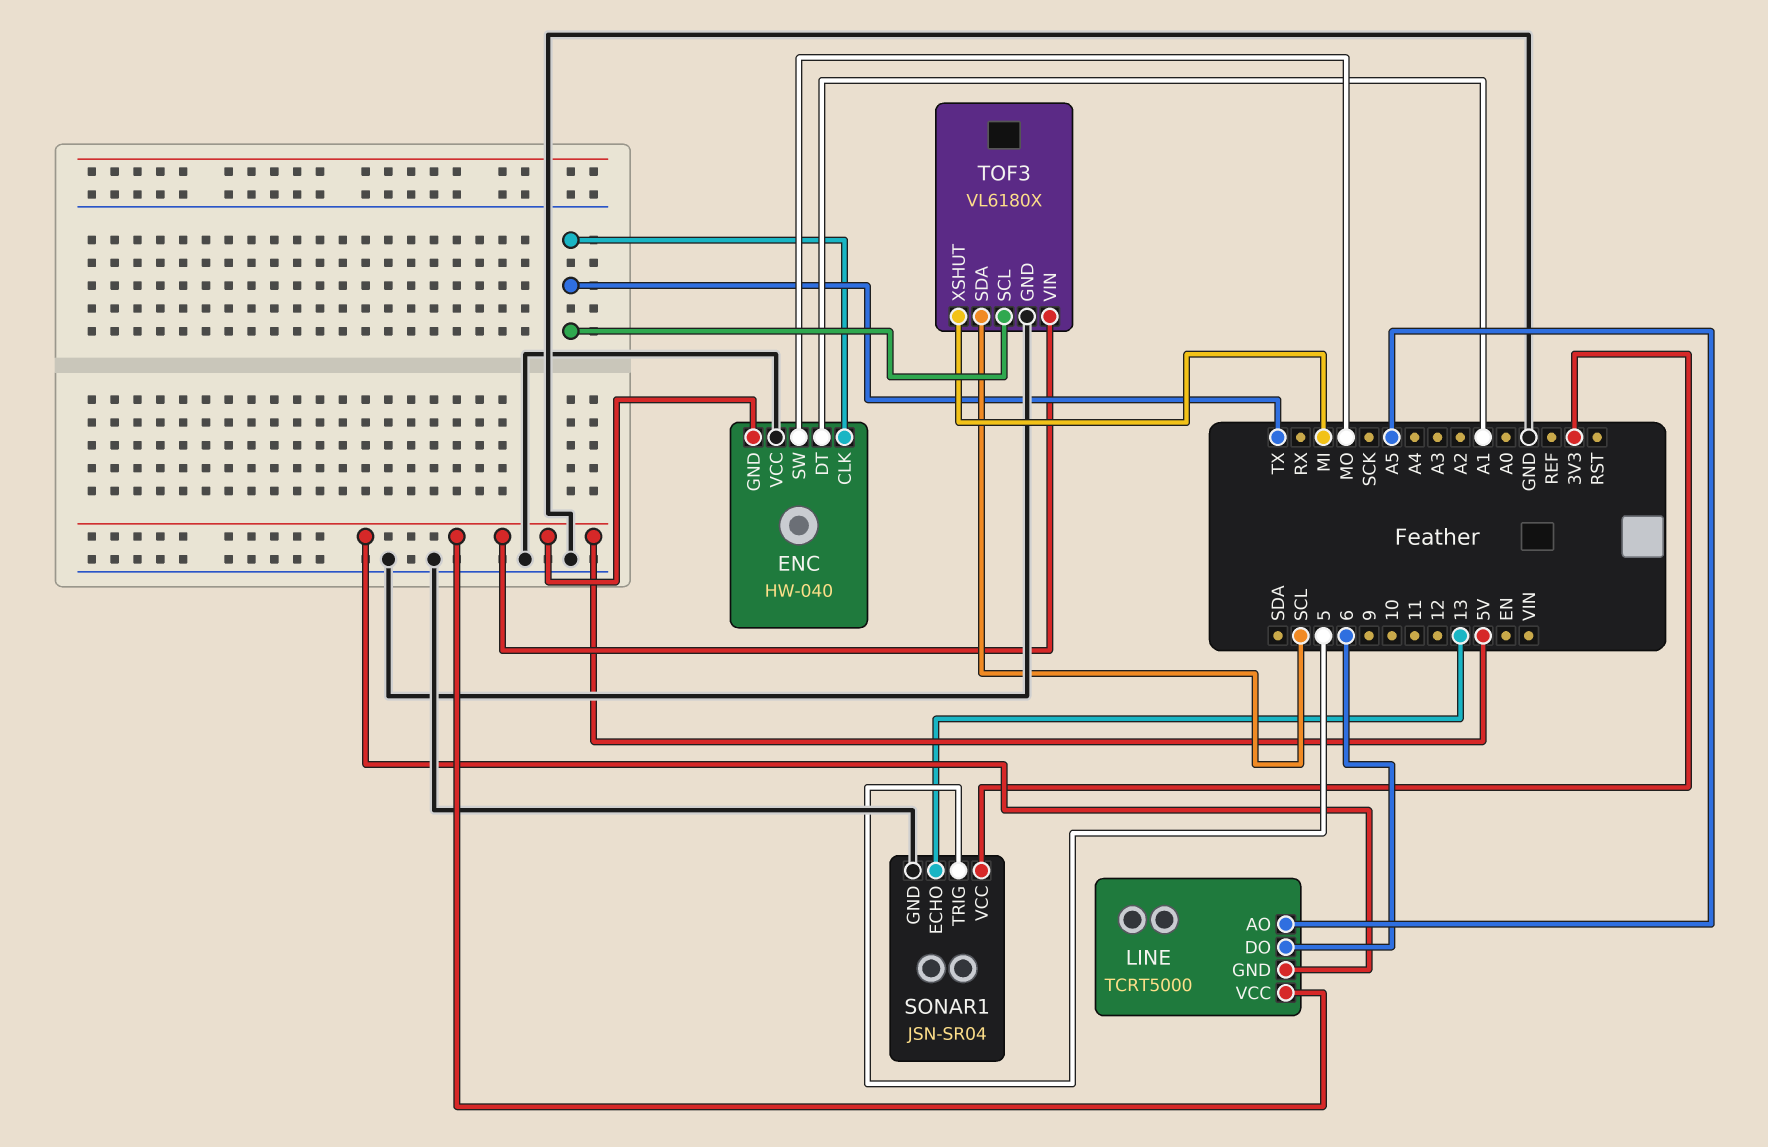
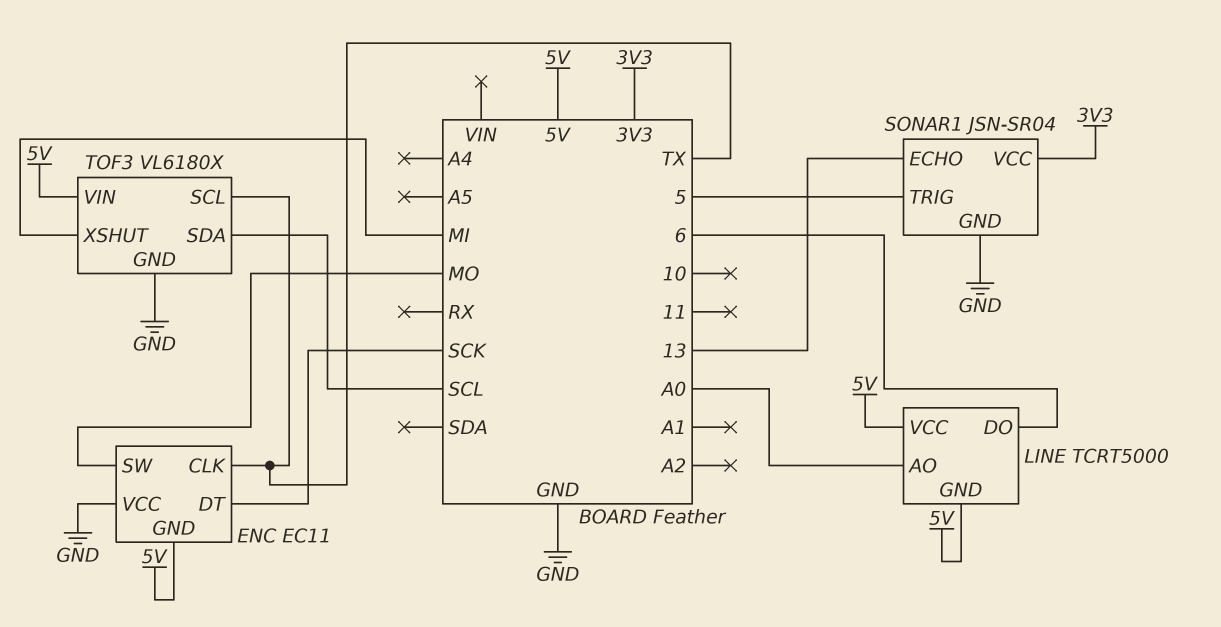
ENC: HW-040 -> EC11
ENC pin DT: A1 -> SCK
LINE pin AO: A5 -> A0

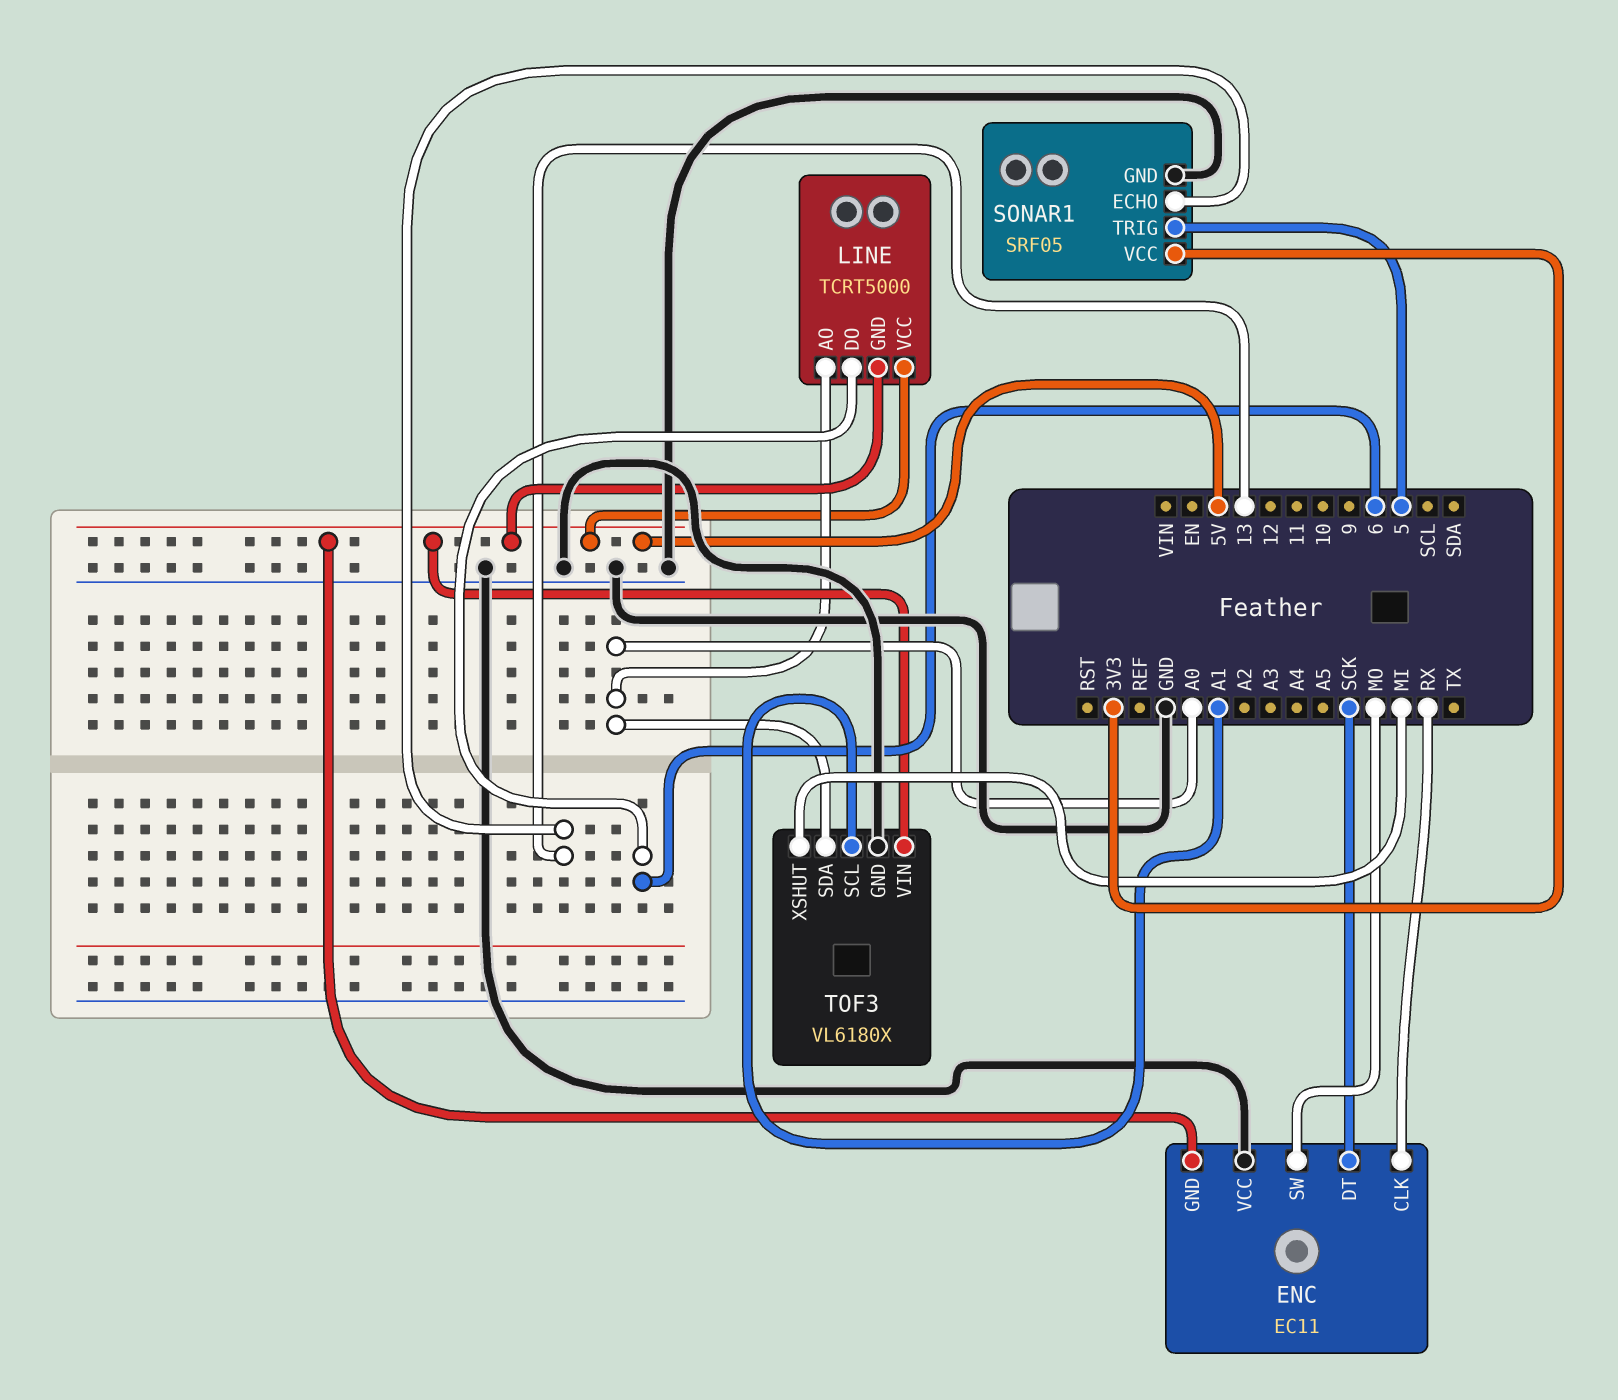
ENC pin CLK: TX -> RX
SONAR1: JSN-SR04 -> SRF05
TOF3 pin SCL: TX -> A1
TOF3 pin SDA: SCL -> A0

